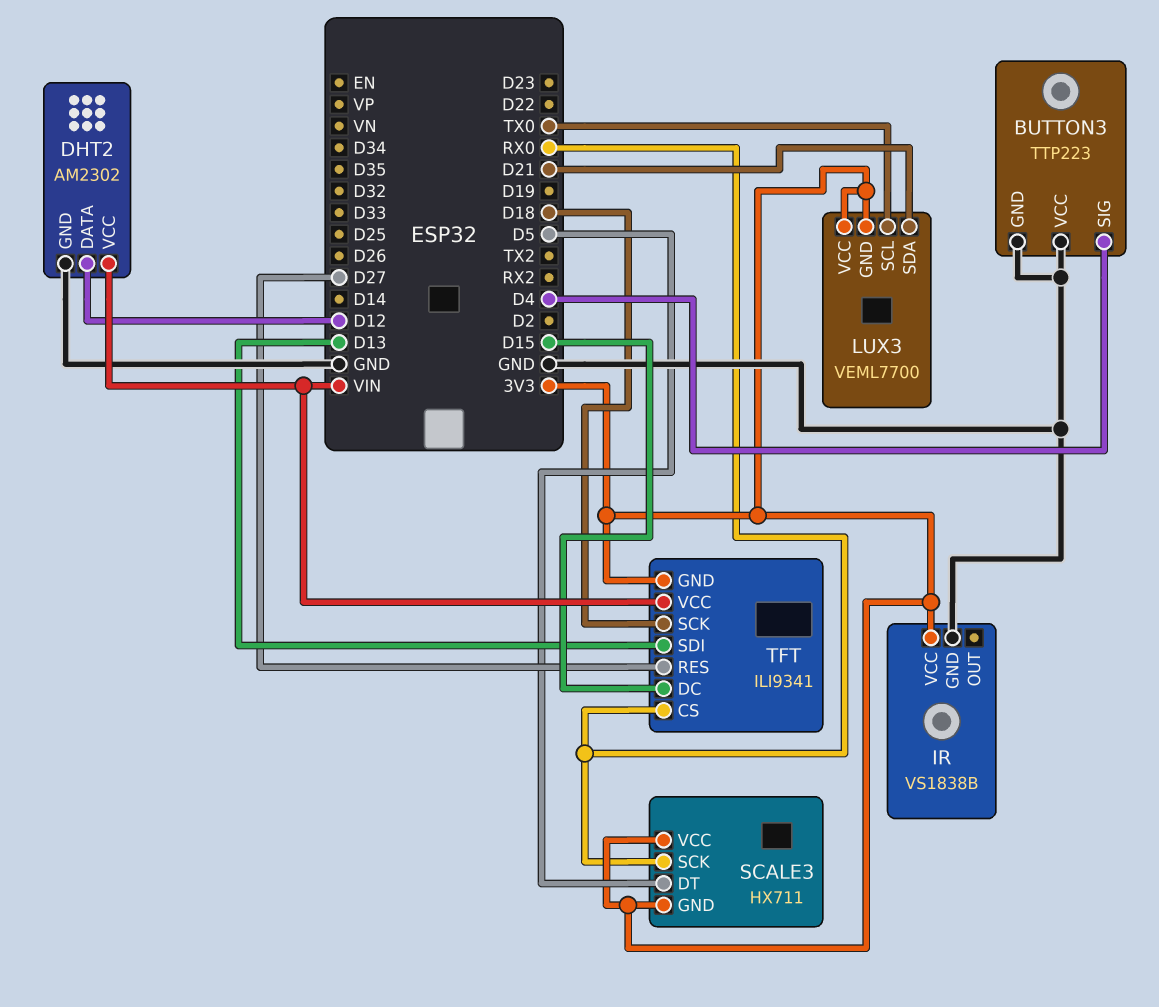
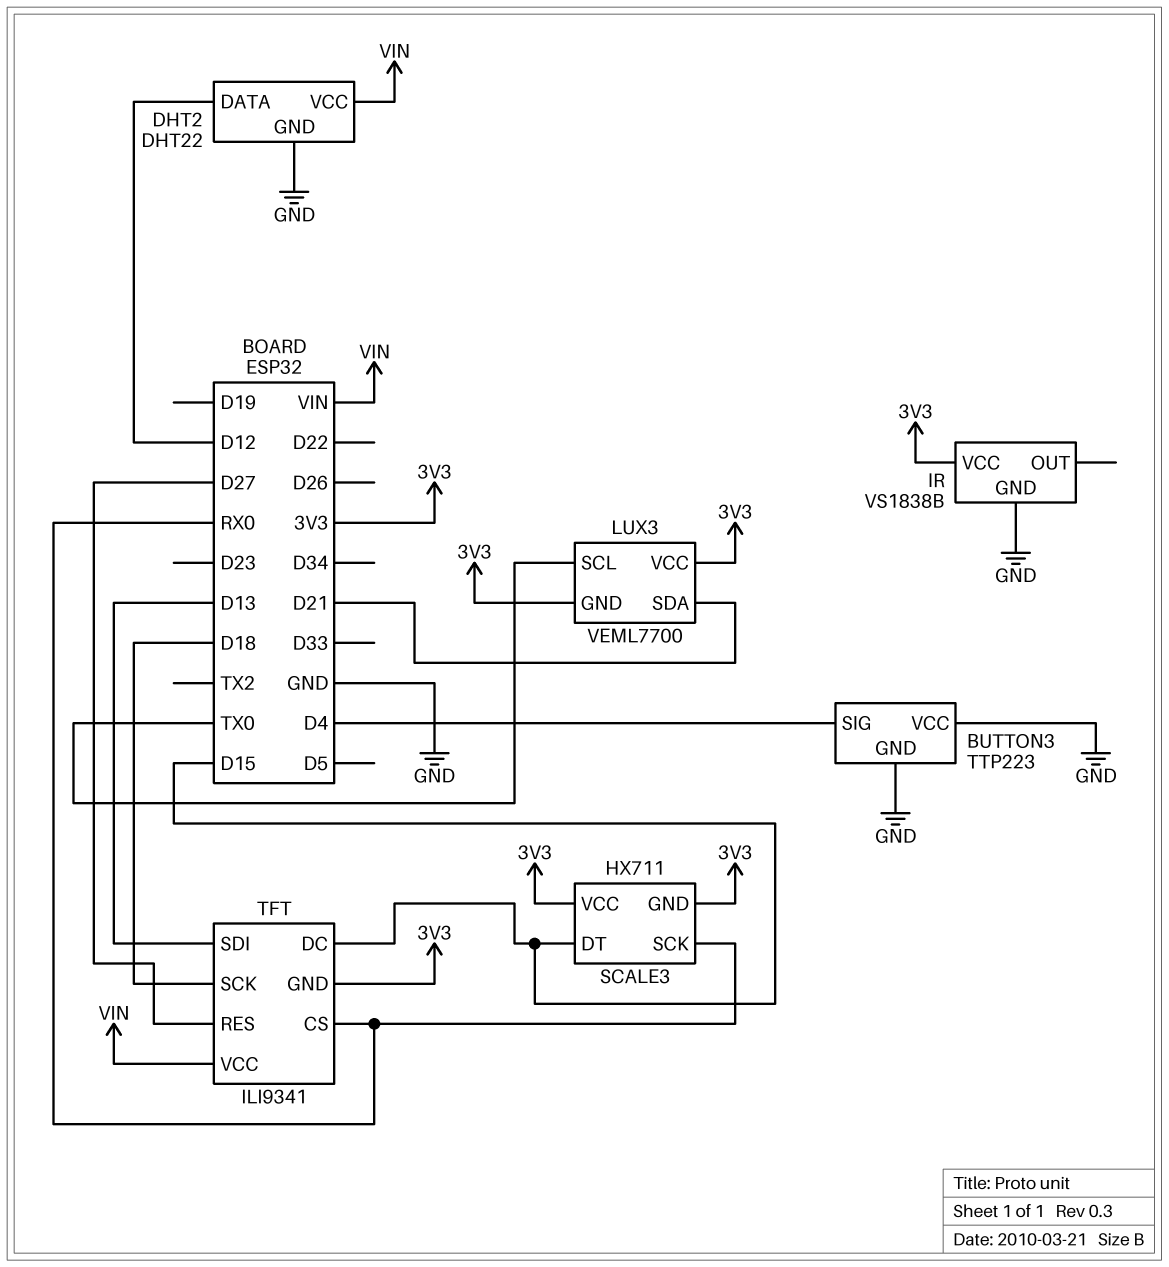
DHT2: AM2302 -> DHT22
SCALE3 pin DT: D5 -> D15

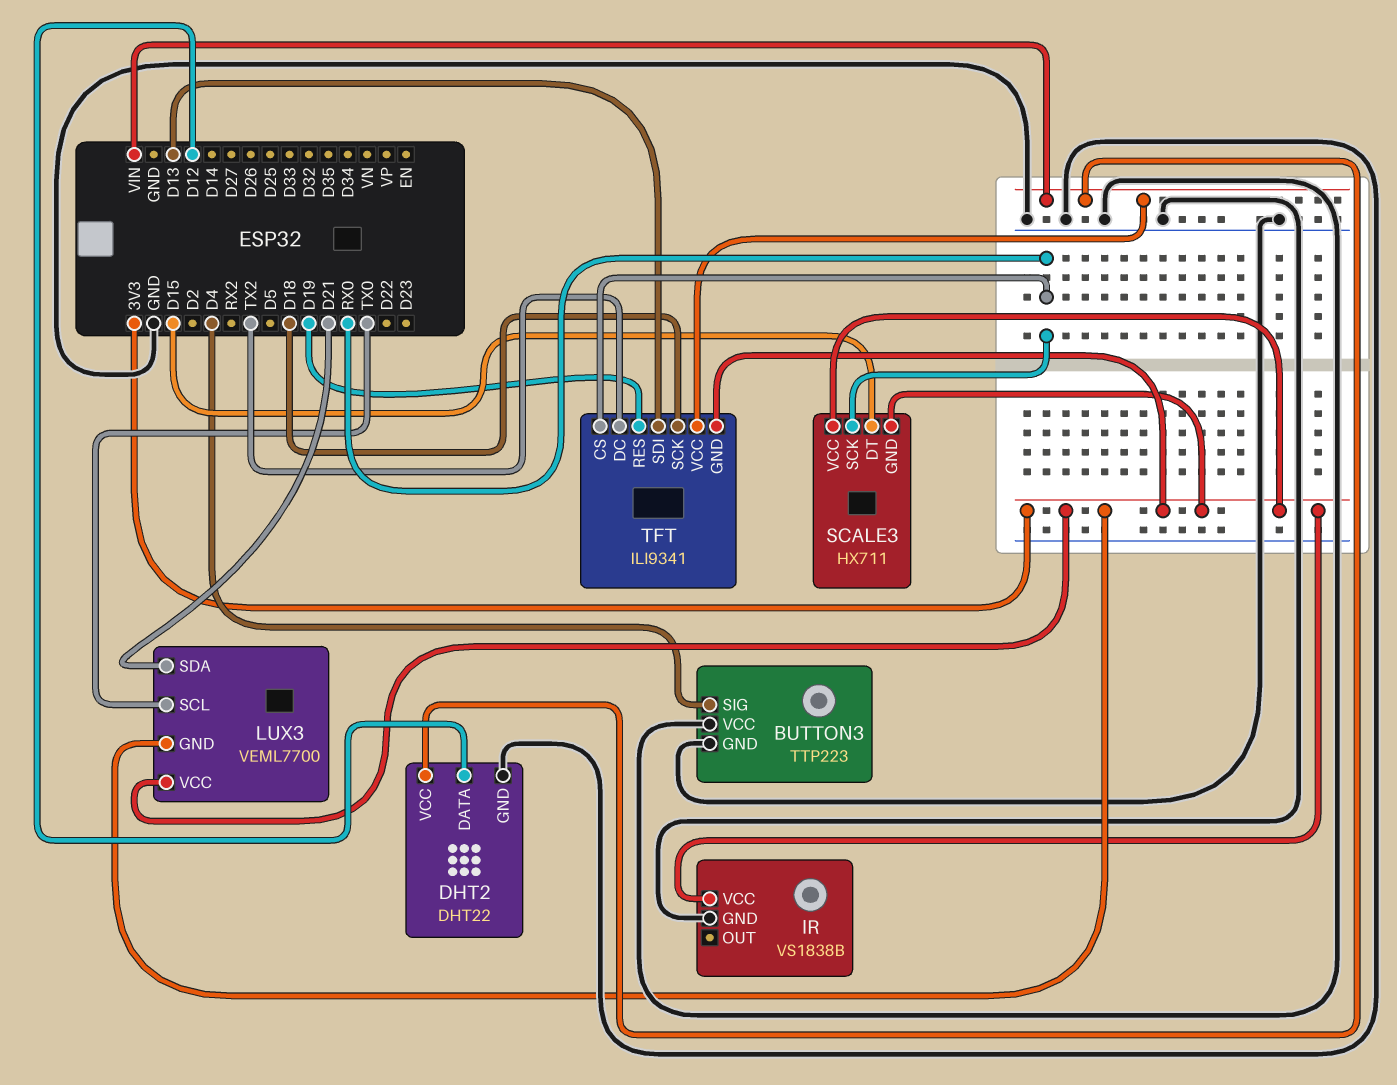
TFT pin DC: D15 -> TX2
TFT pin RES: D27 -> D19

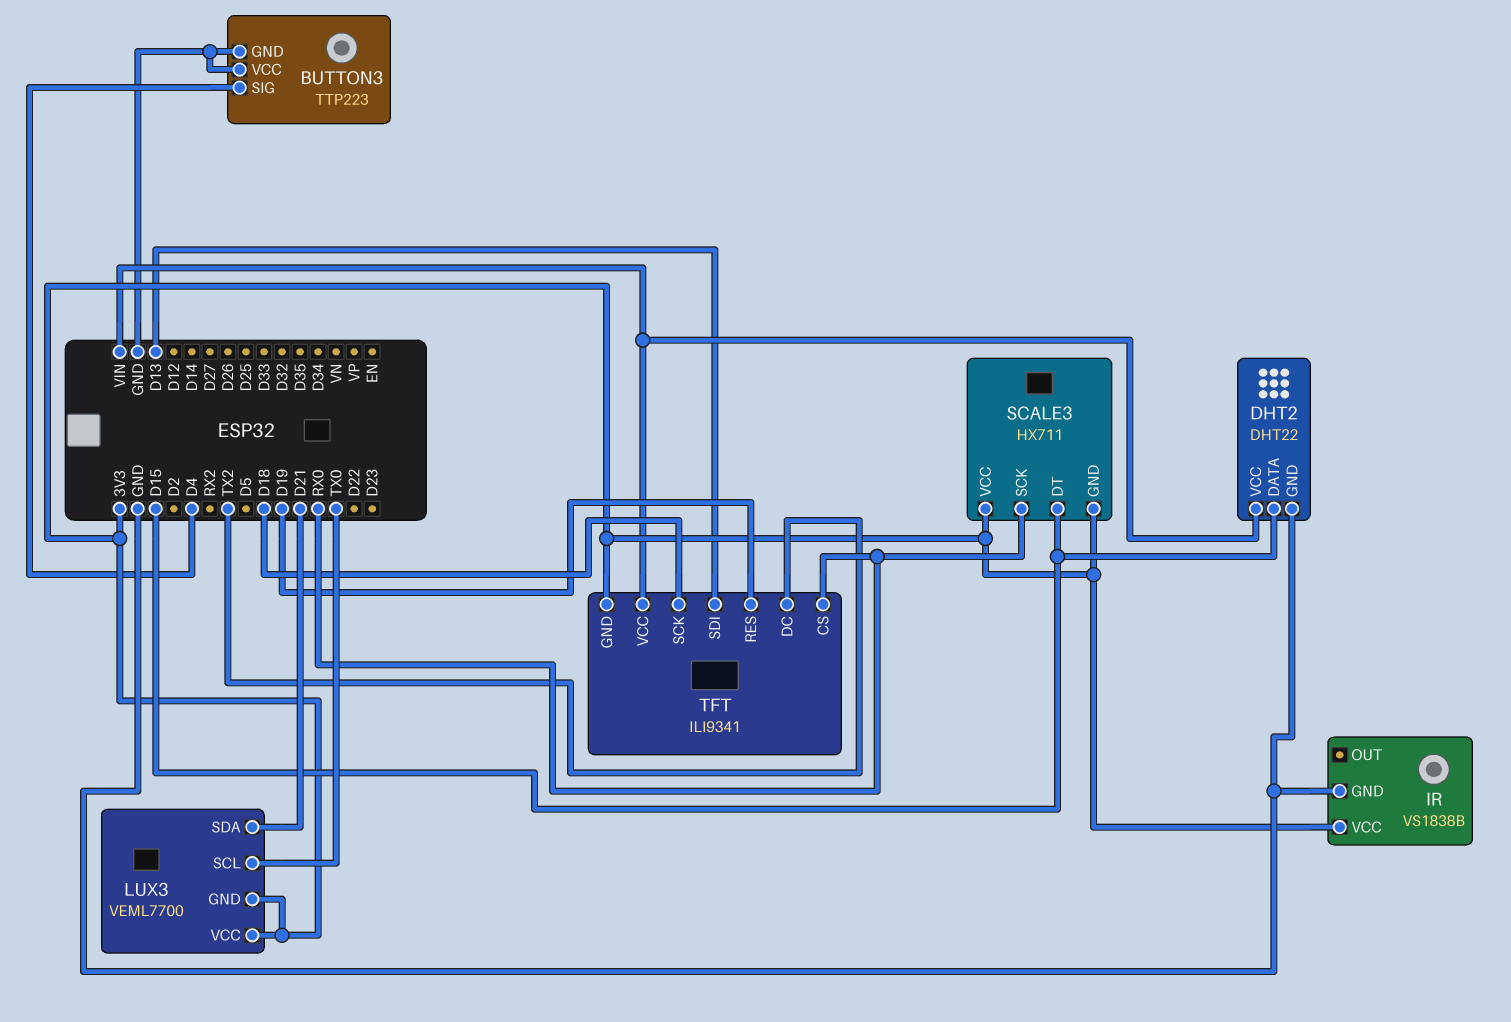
DHT2 pin DATA: D12 -> D15

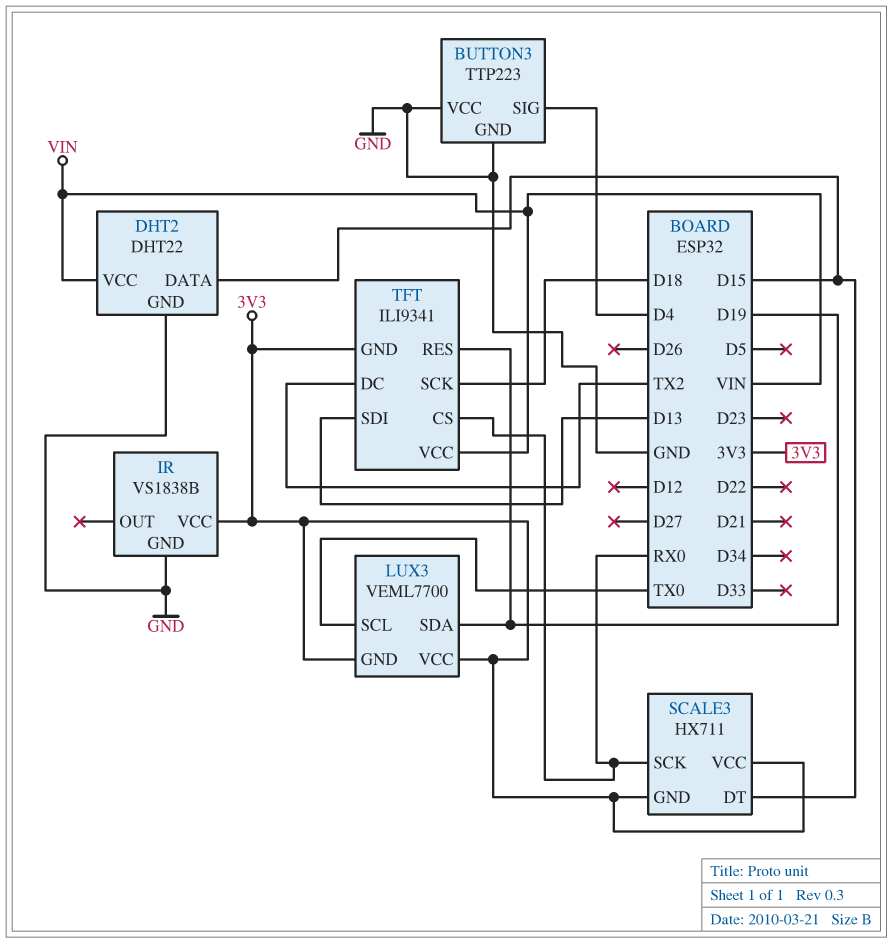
LUX3 pin SDA: D21 -> D19

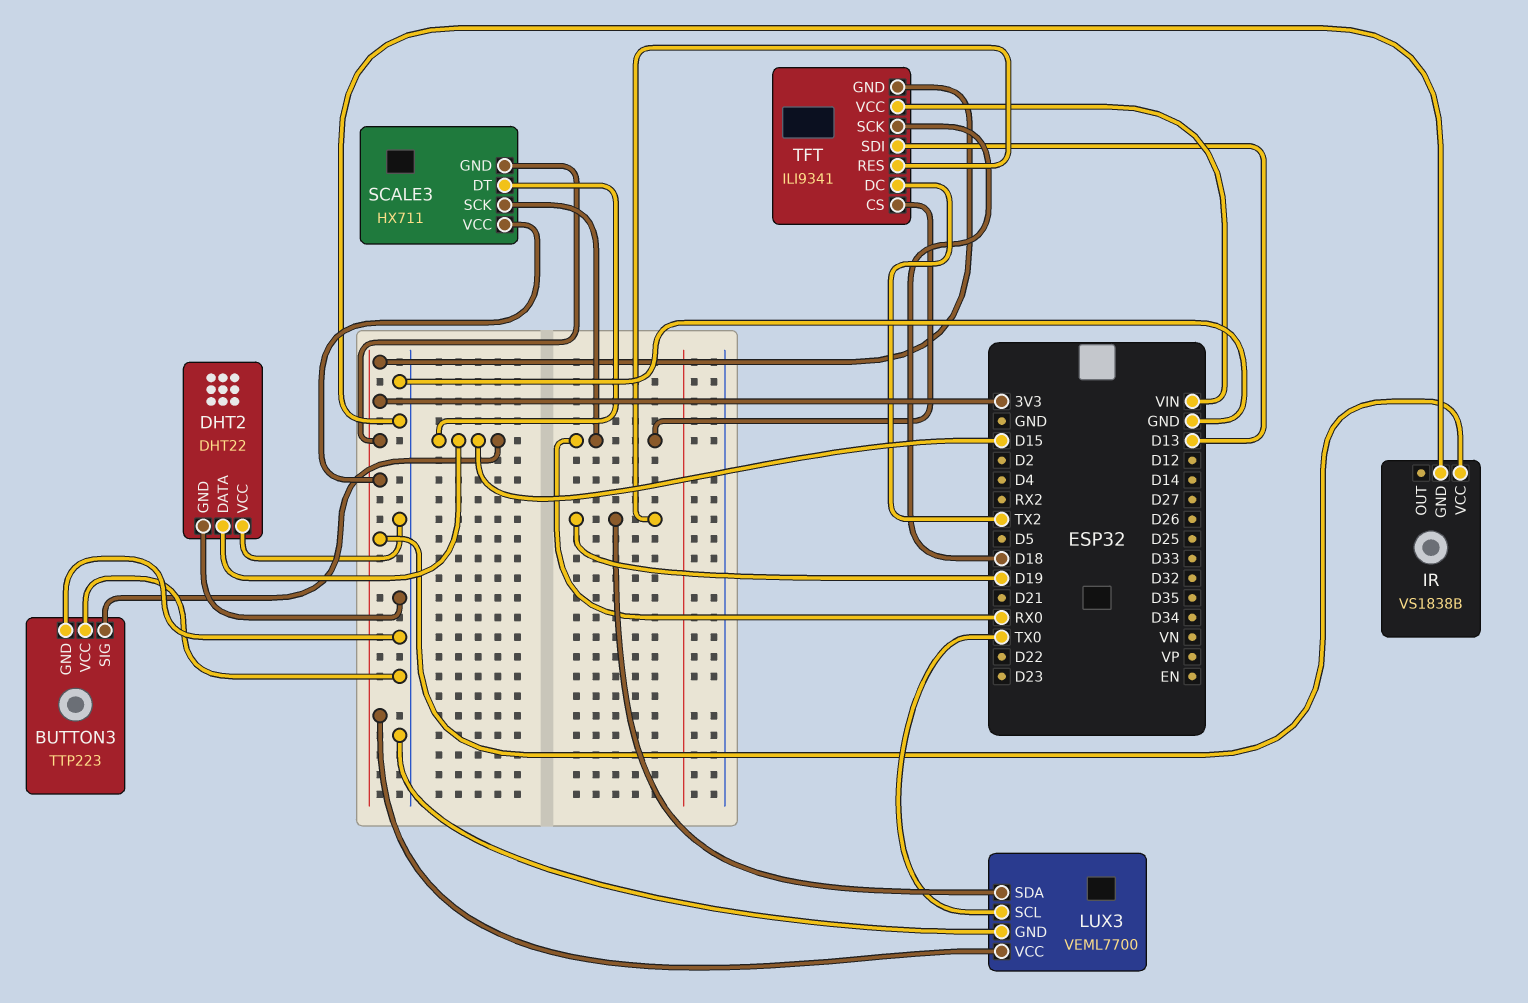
BUTTON3 pin SIG: D4 -> D15
DHT2 pin VCC: VIN -> GND
LUX3 pin GND: 3V3 -> GND

